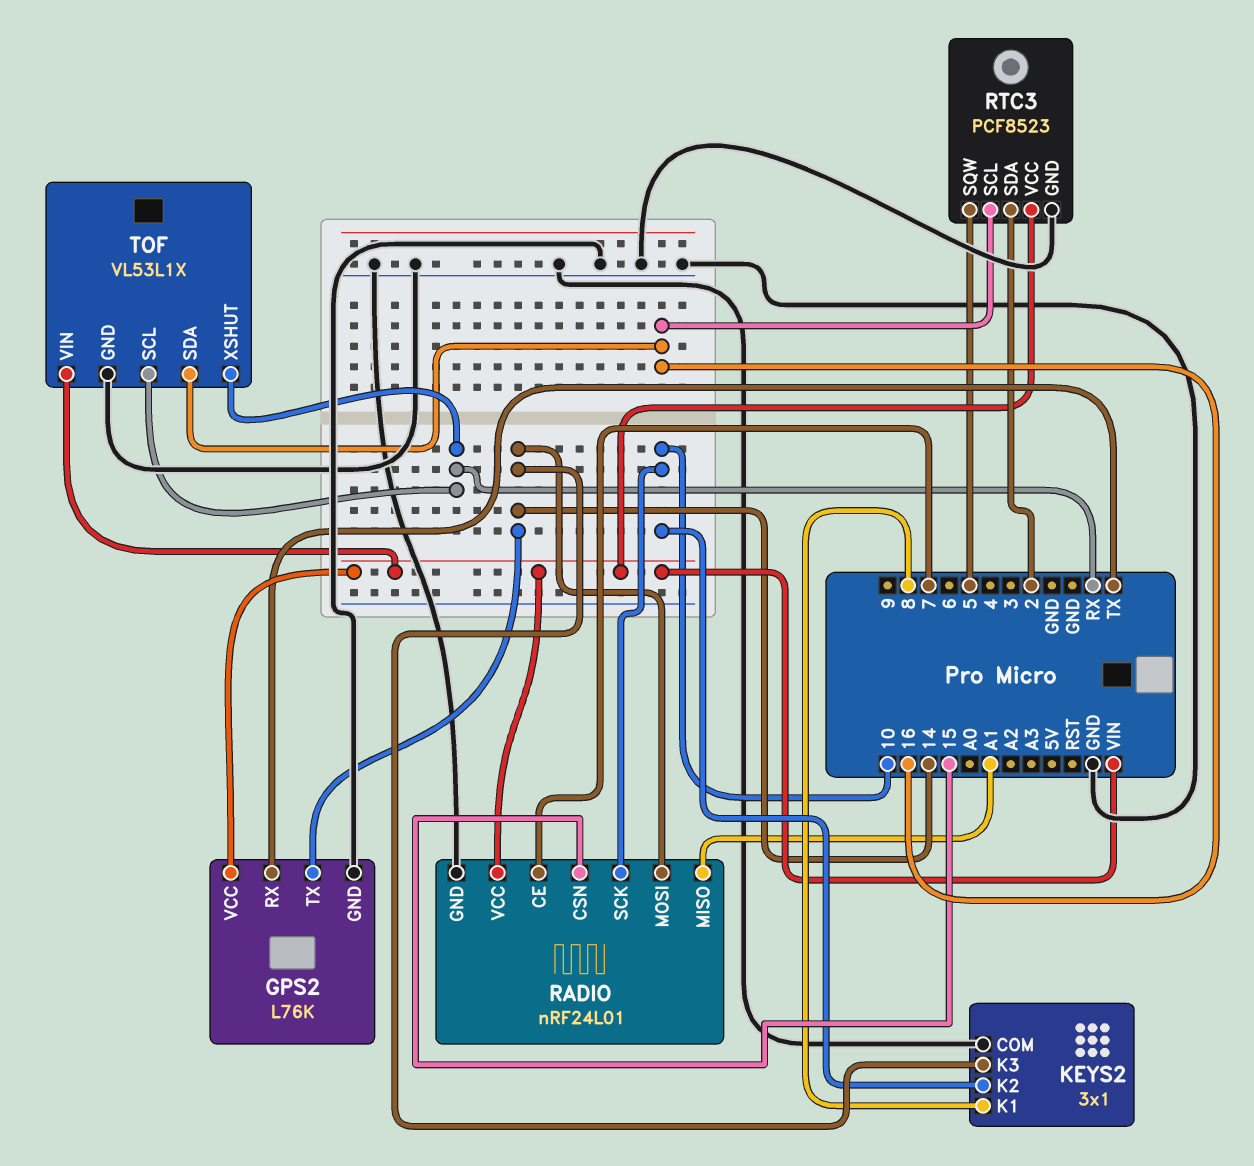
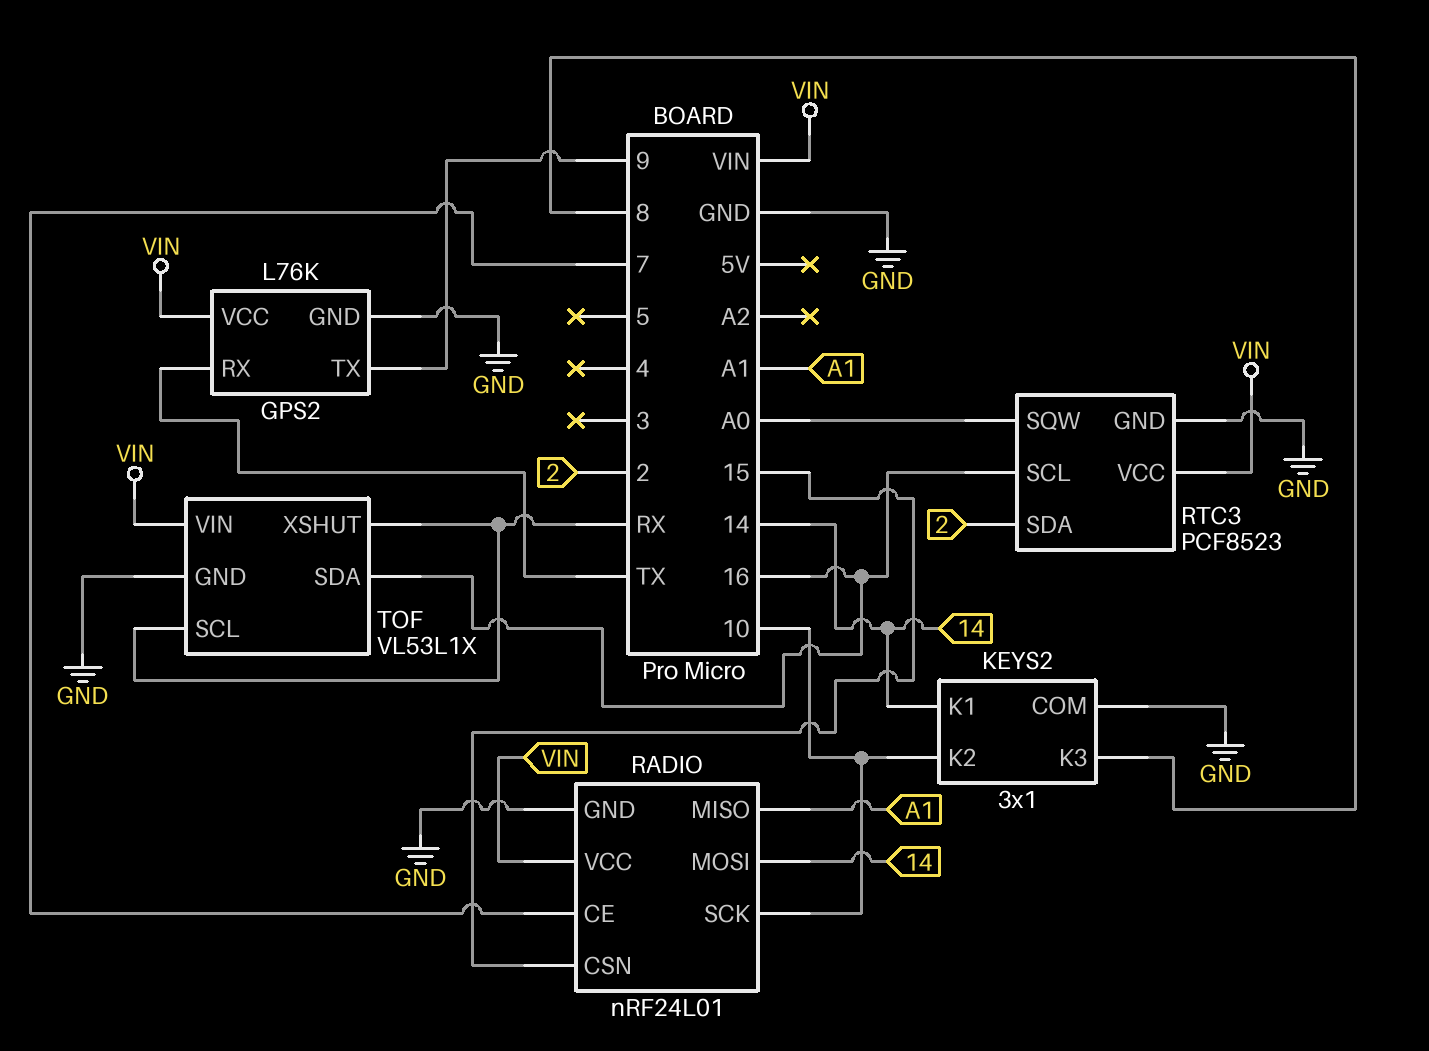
GPS2 pin TX: 14 -> 9
KEYS2 pin K1: 8 -> 14
KEYS2 pin K3: 14 -> 8
RTC3 pin SQW: 5 -> A0

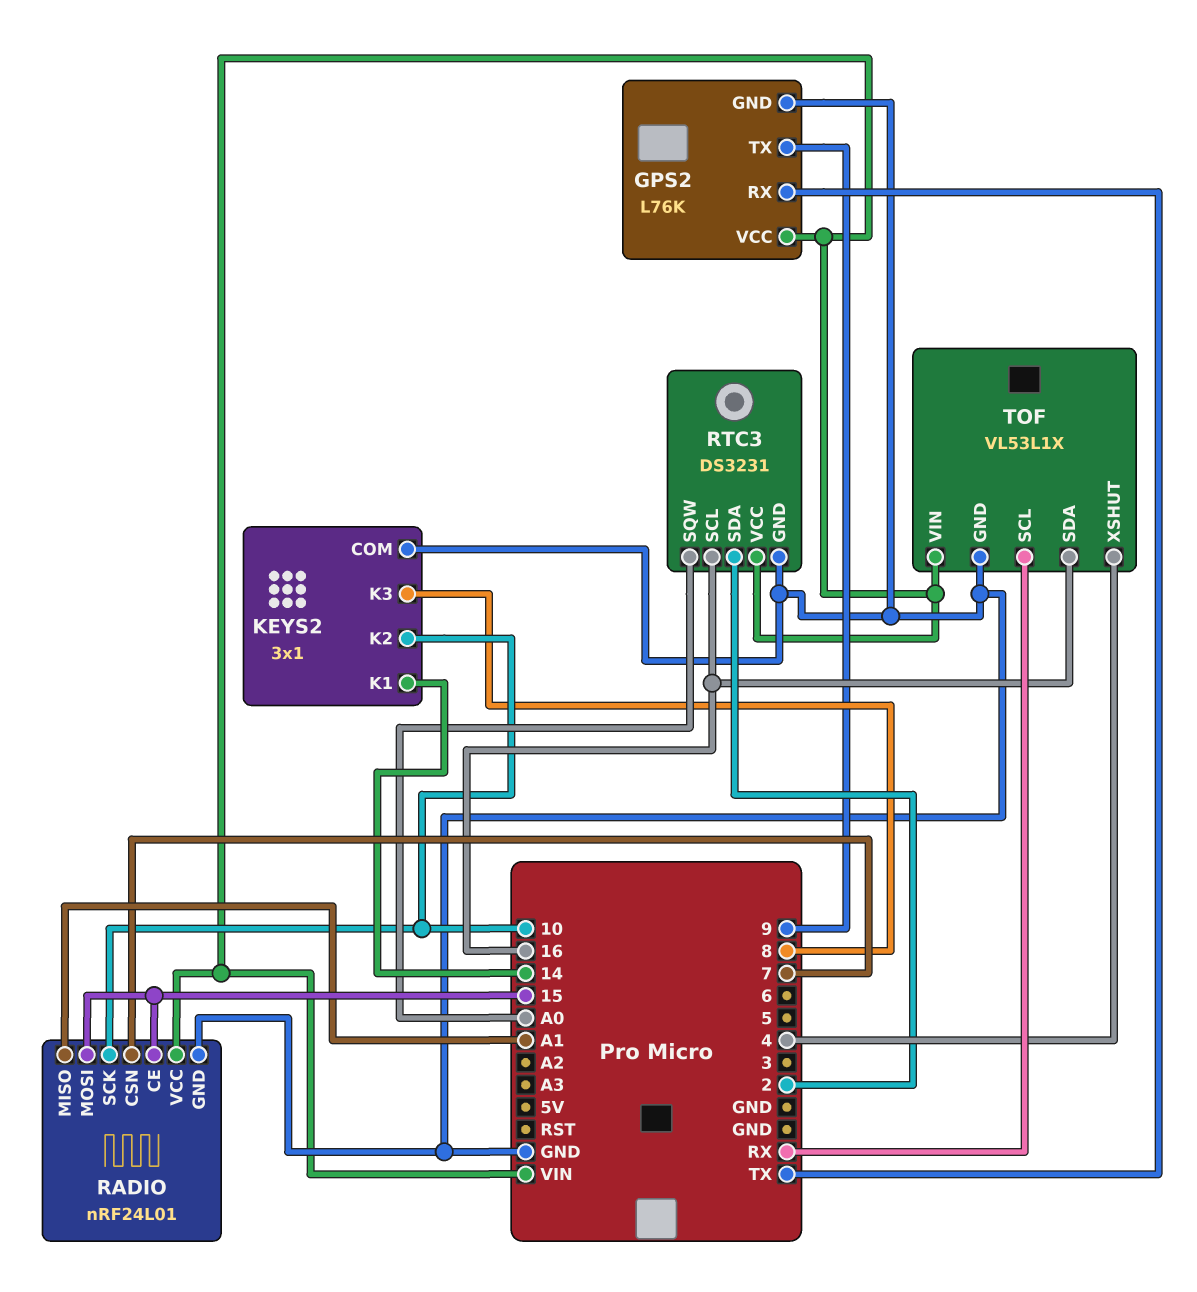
RADIO pin CE: 7 -> 15
RADIO pin CSN: 15 -> 7
RADIO pin MOSI: 14 -> 15
RTC3: PCF8523 -> DS3231
TOF pin XSHUT: RX -> 4

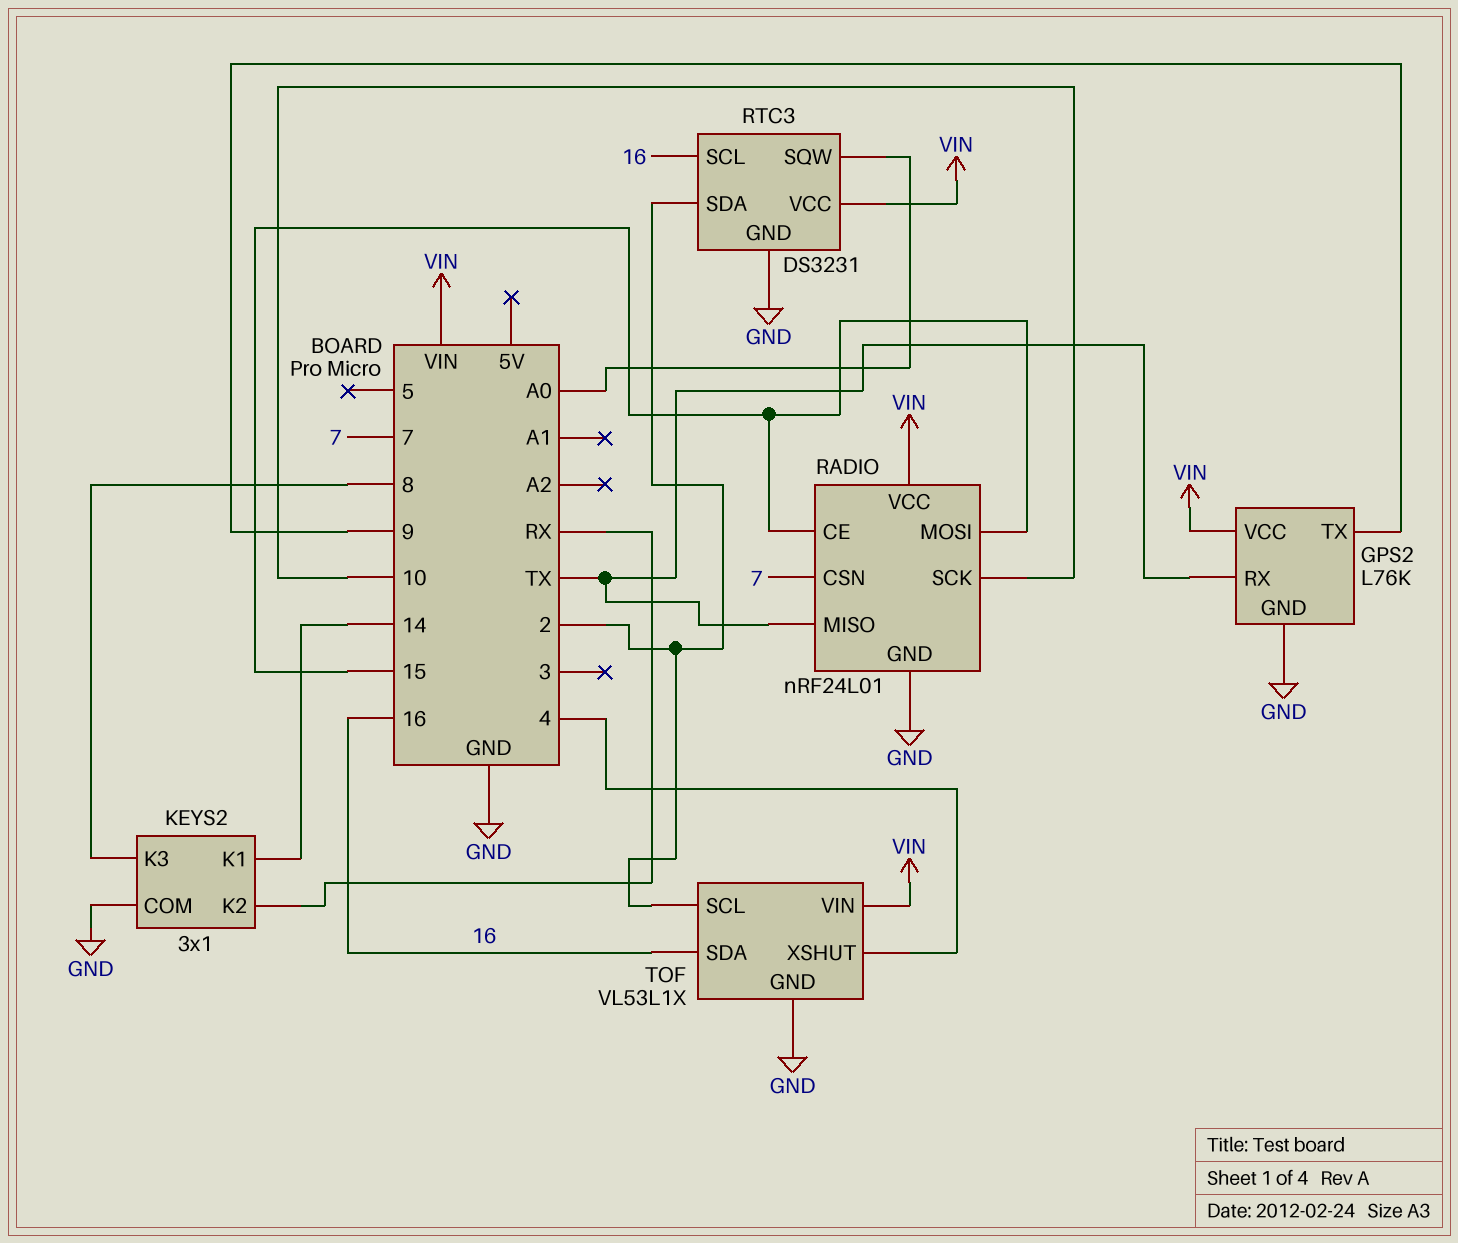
KEYS2 pin K2: 10 -> RX
RADIO pin MISO: A1 -> TX
TOF pin SCL: RX -> 2

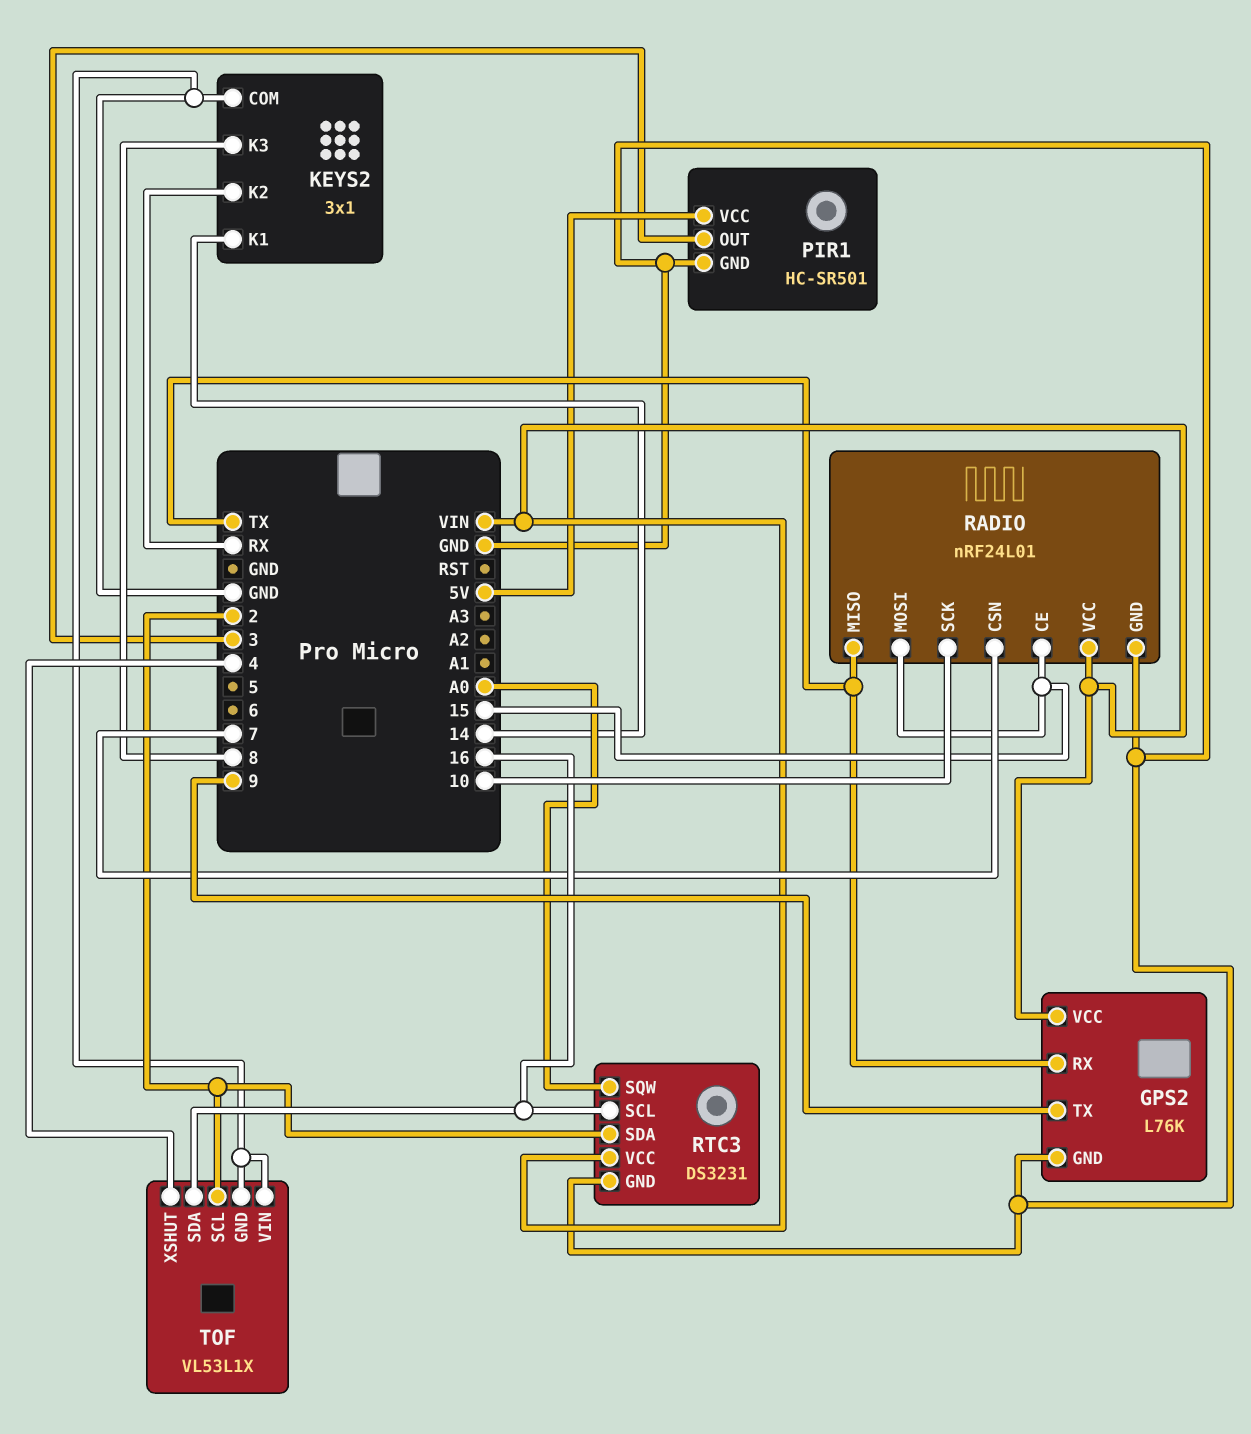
PIR1: none -> HC-SR501
PIR1 pin GND: none -> GND
PIR1 pin OUT: none -> 3
PIR1 pin VCC: none -> 5V
TOF pin VIN: VIN -> GND

